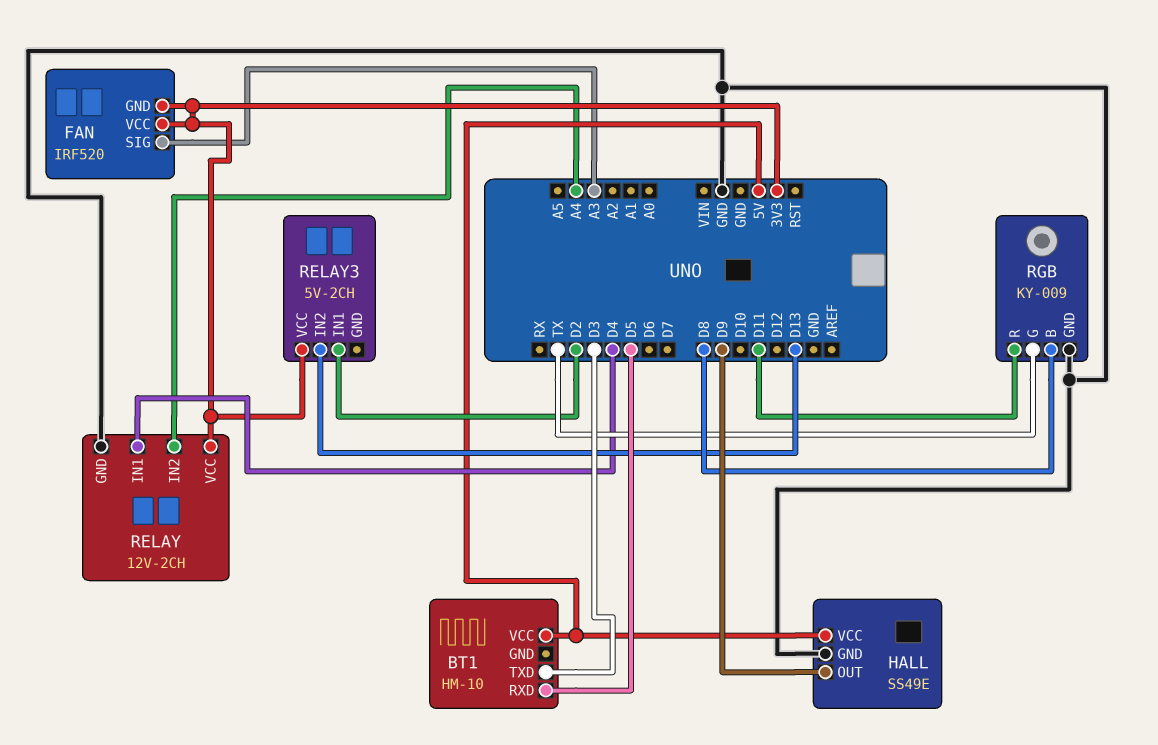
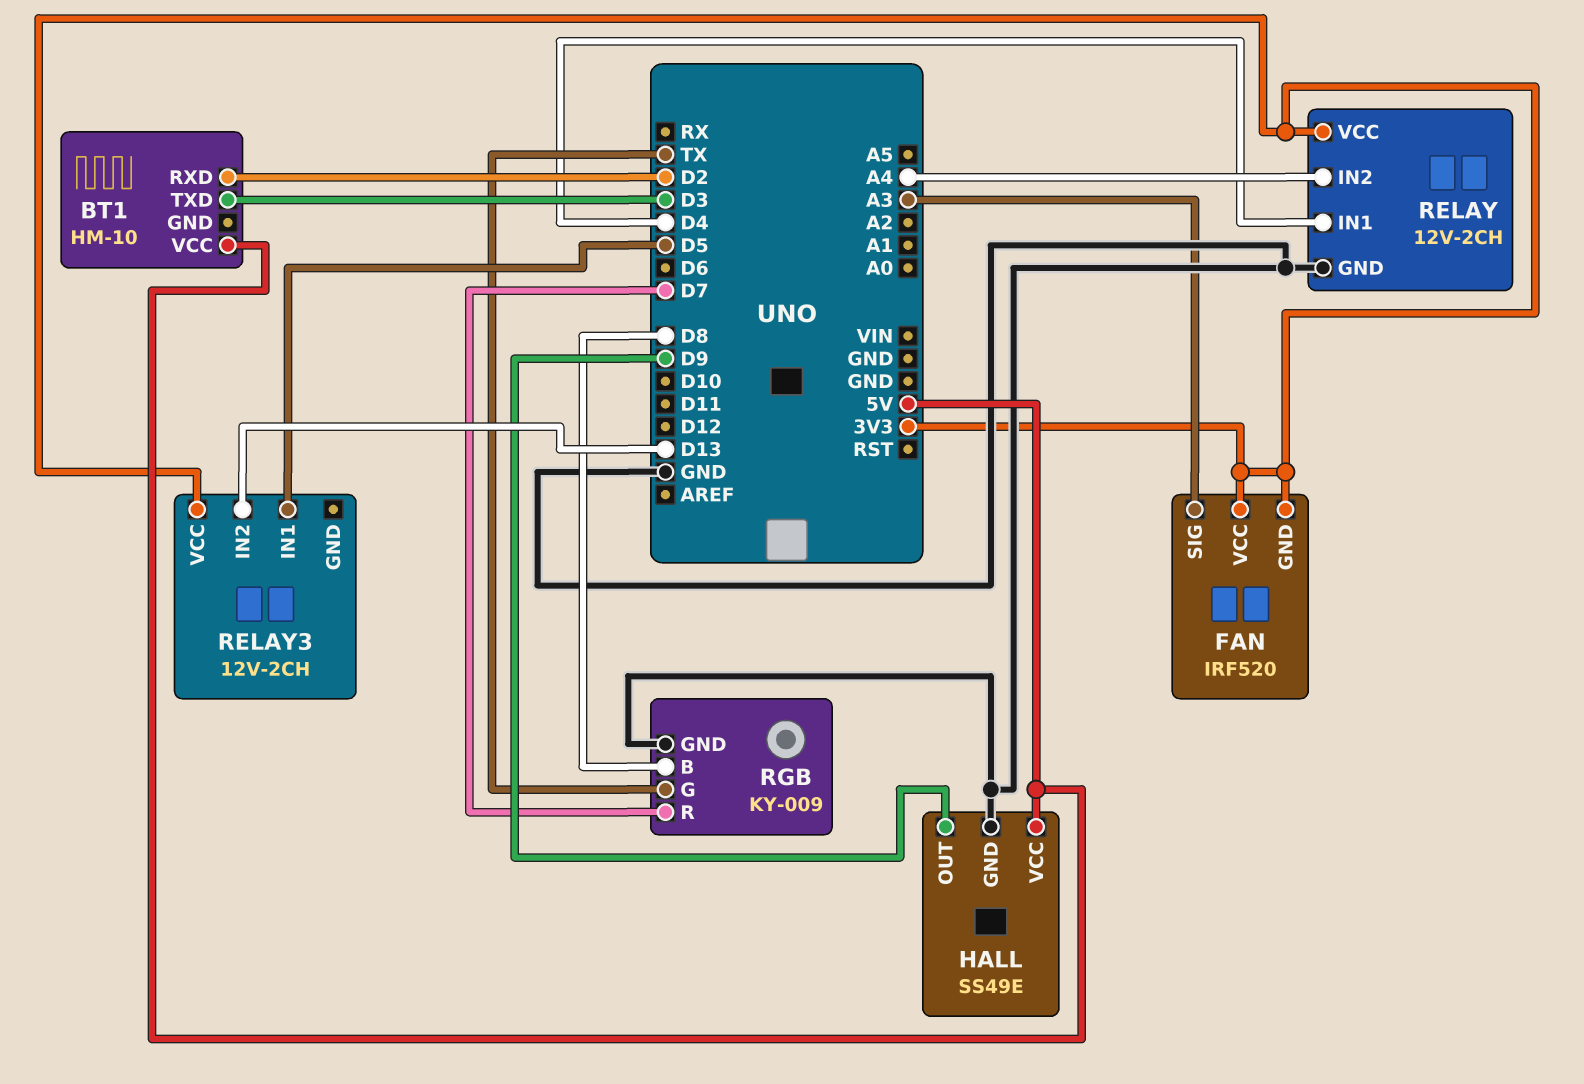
BT1 pin RXD: D5 -> D2
RELAY3: 5V-2CH -> 12V-2CH
RELAY3 pin IN1: D2 -> D5
RGB pin R: D11 -> D7

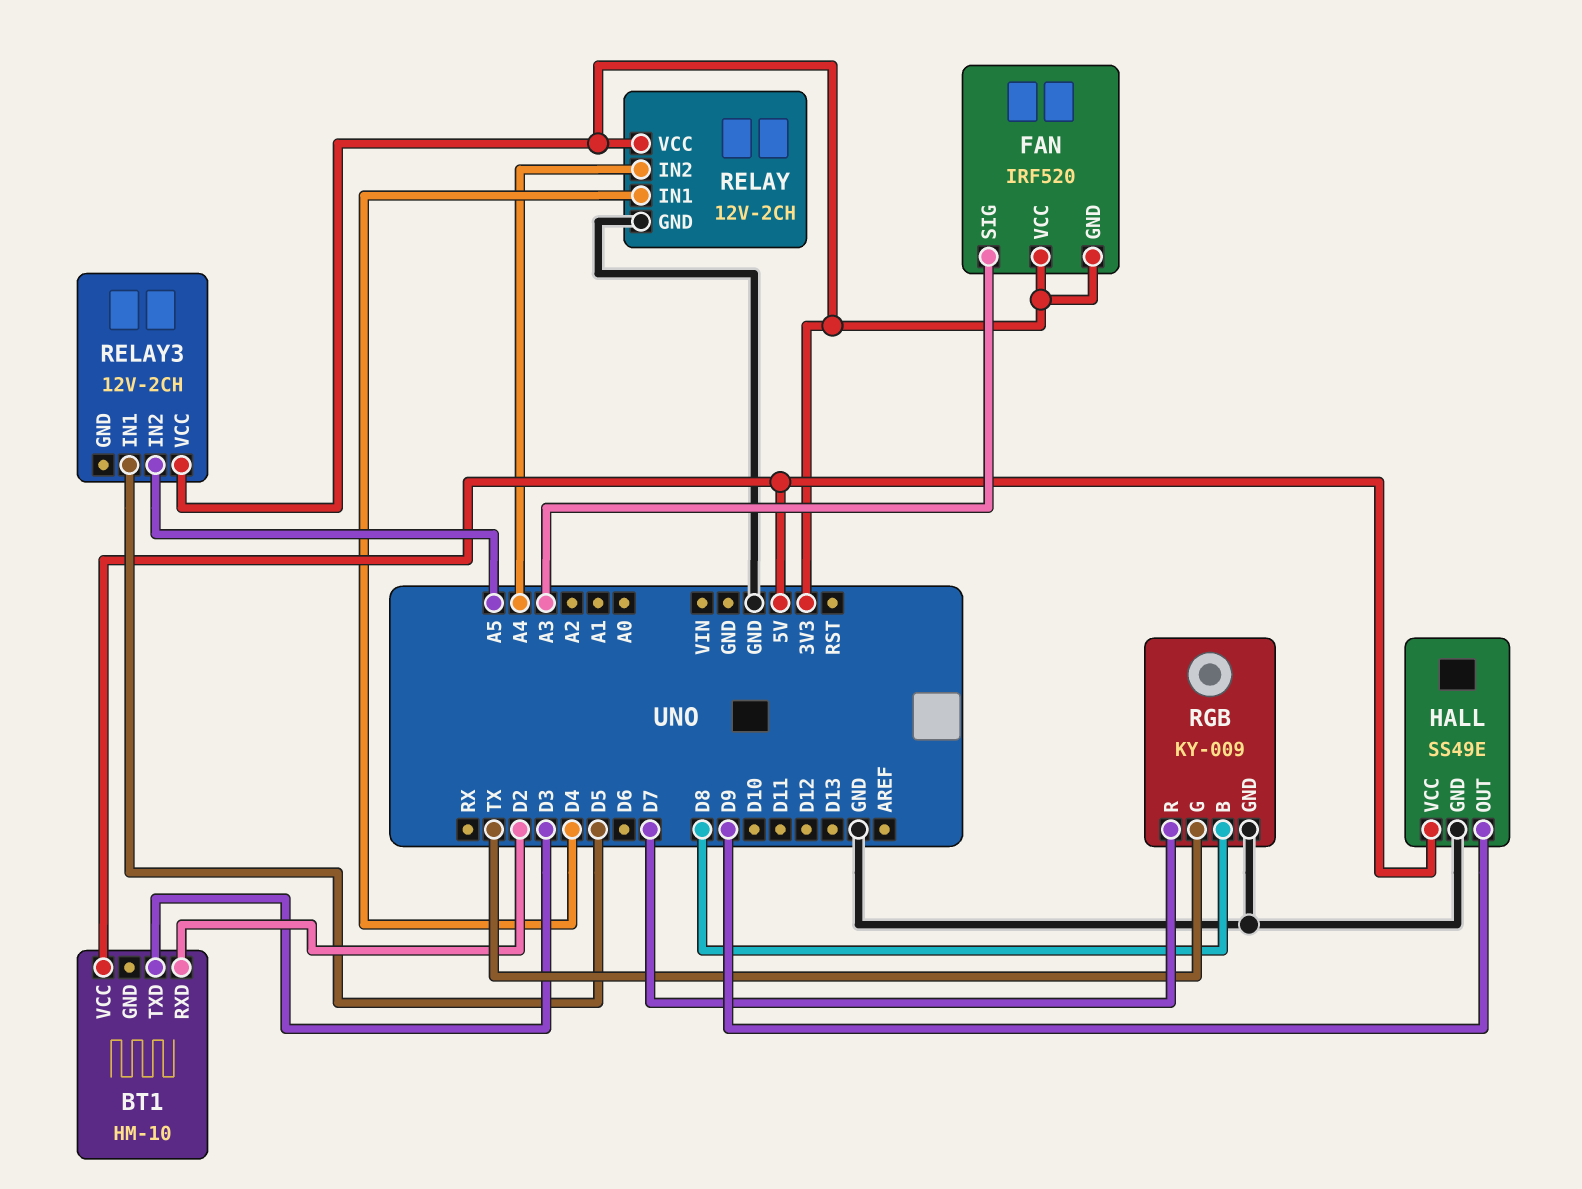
RELAY3 pin IN2: D13 -> A5

